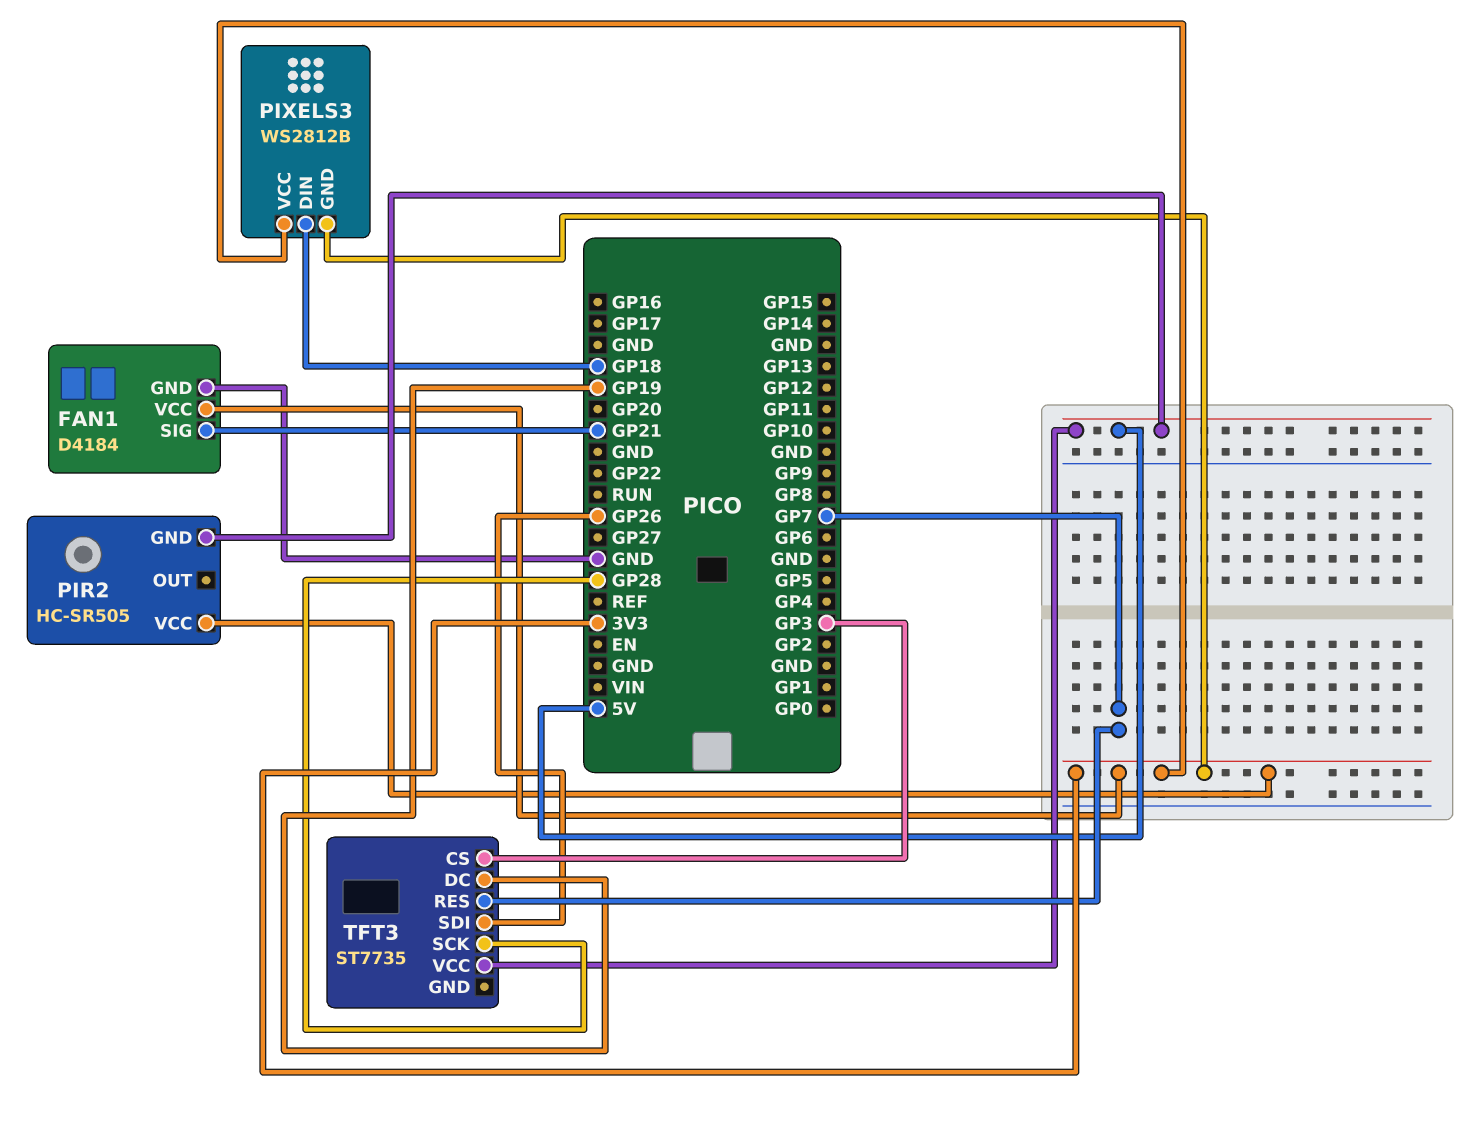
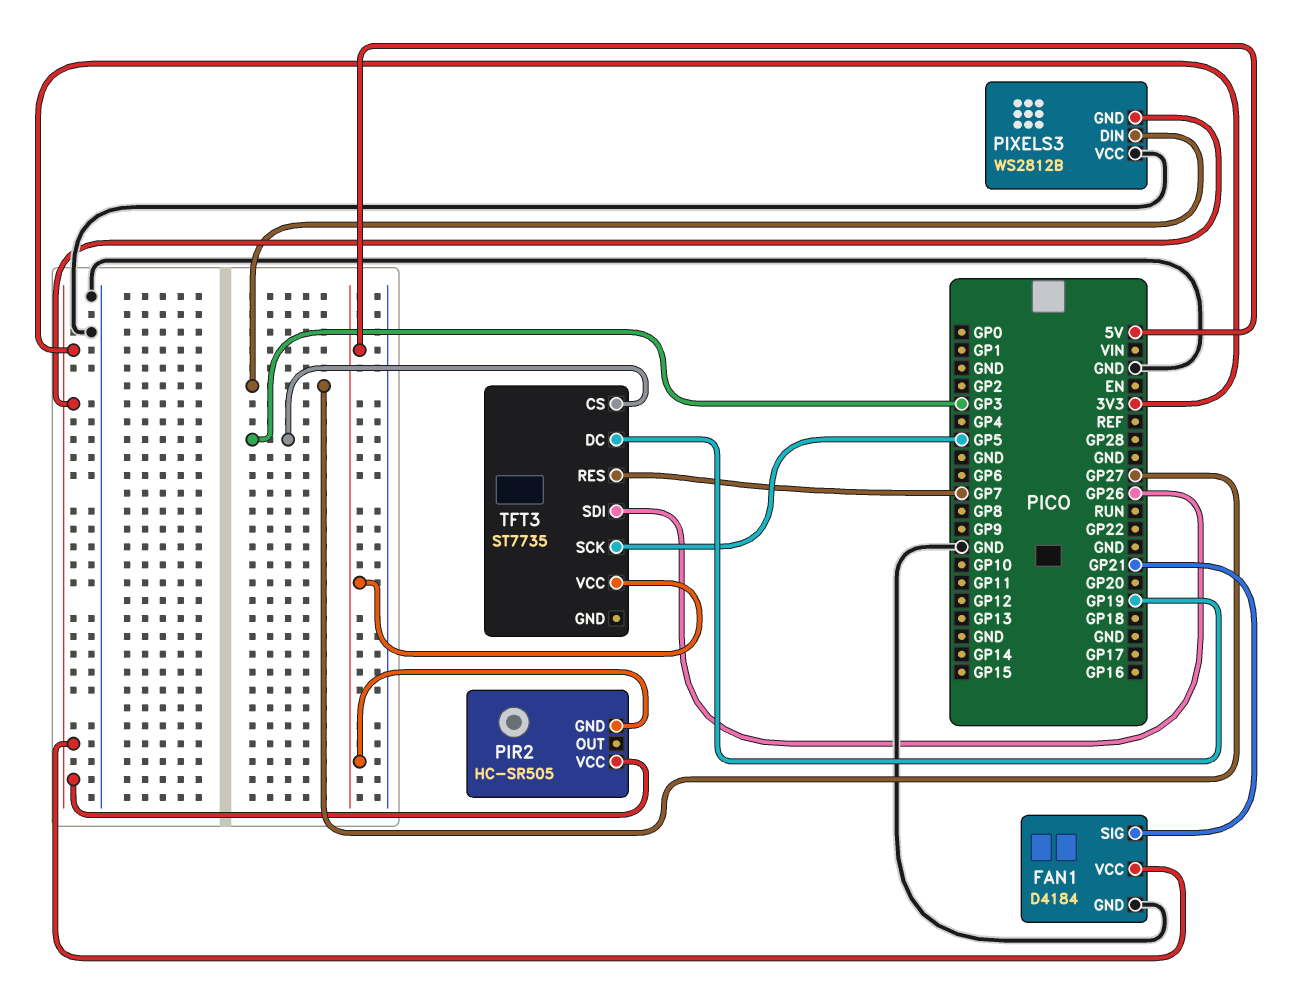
PIXELS3 pin DIN: GP18 -> GP27
PIXELS3 pin VCC: 3V3 -> GND
TFT3 pin SCK: GP28 -> GP5

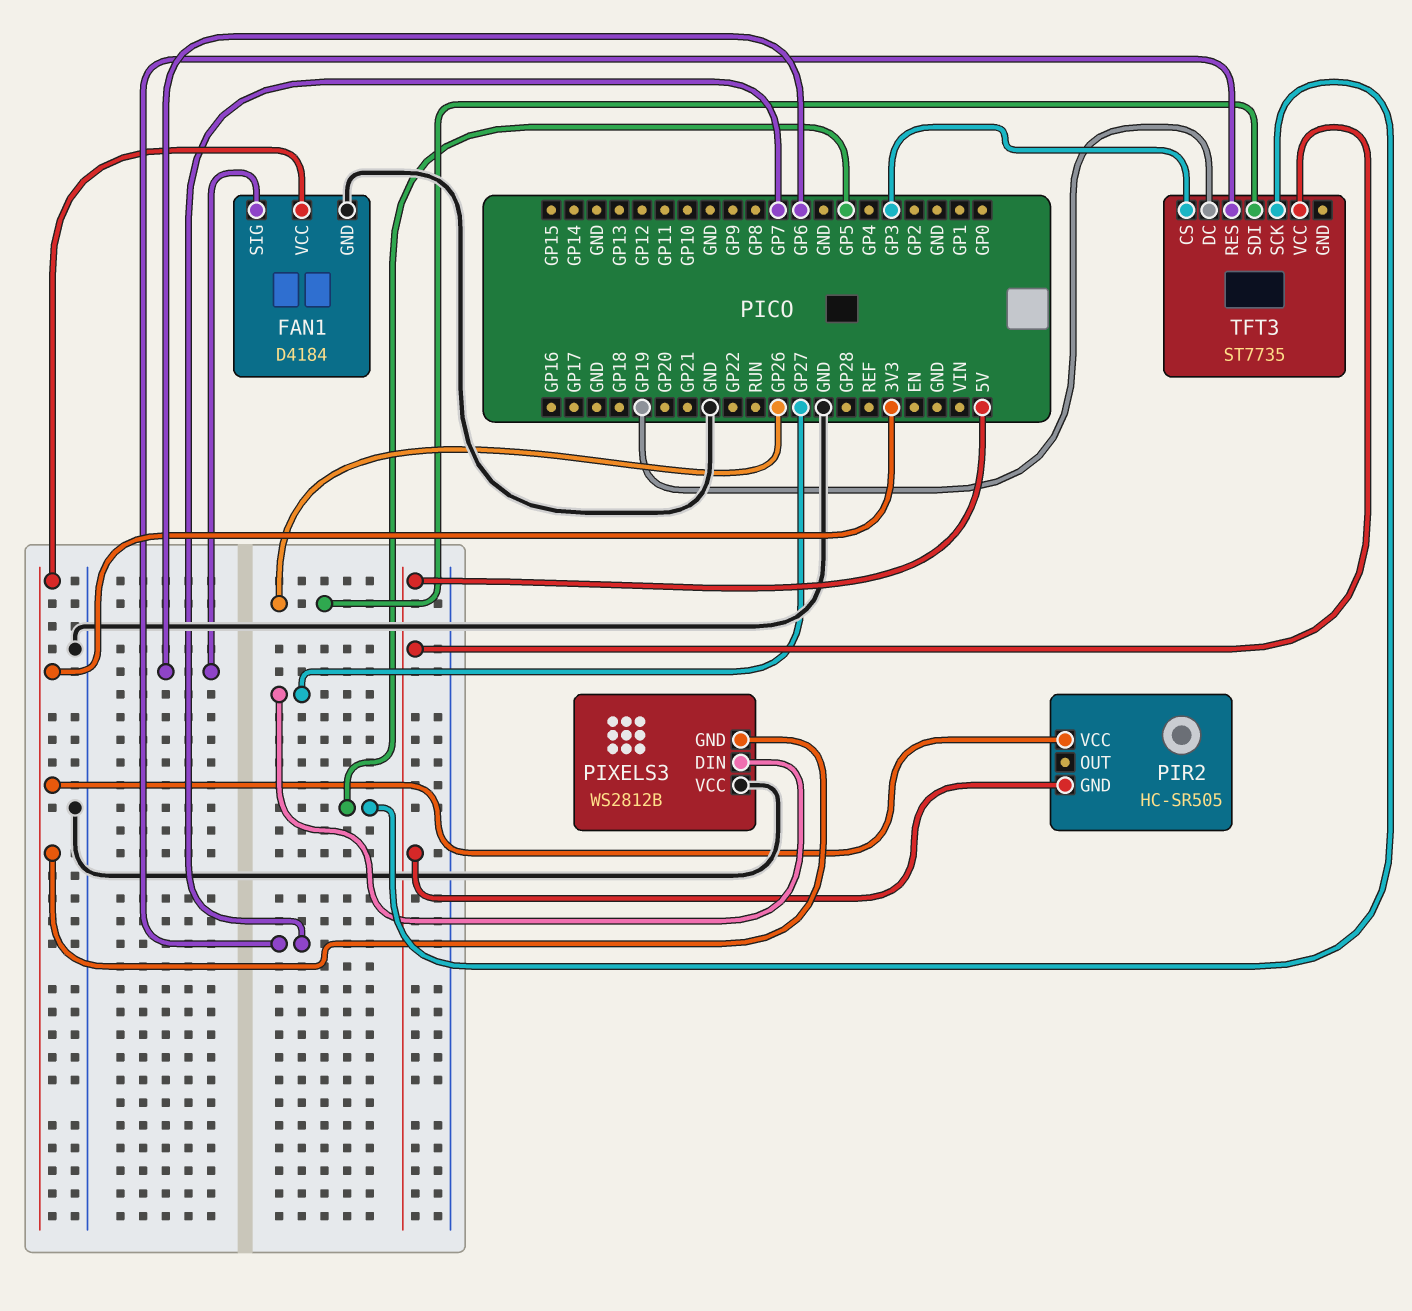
FAN1 pin SIG: GP21 -> GP6

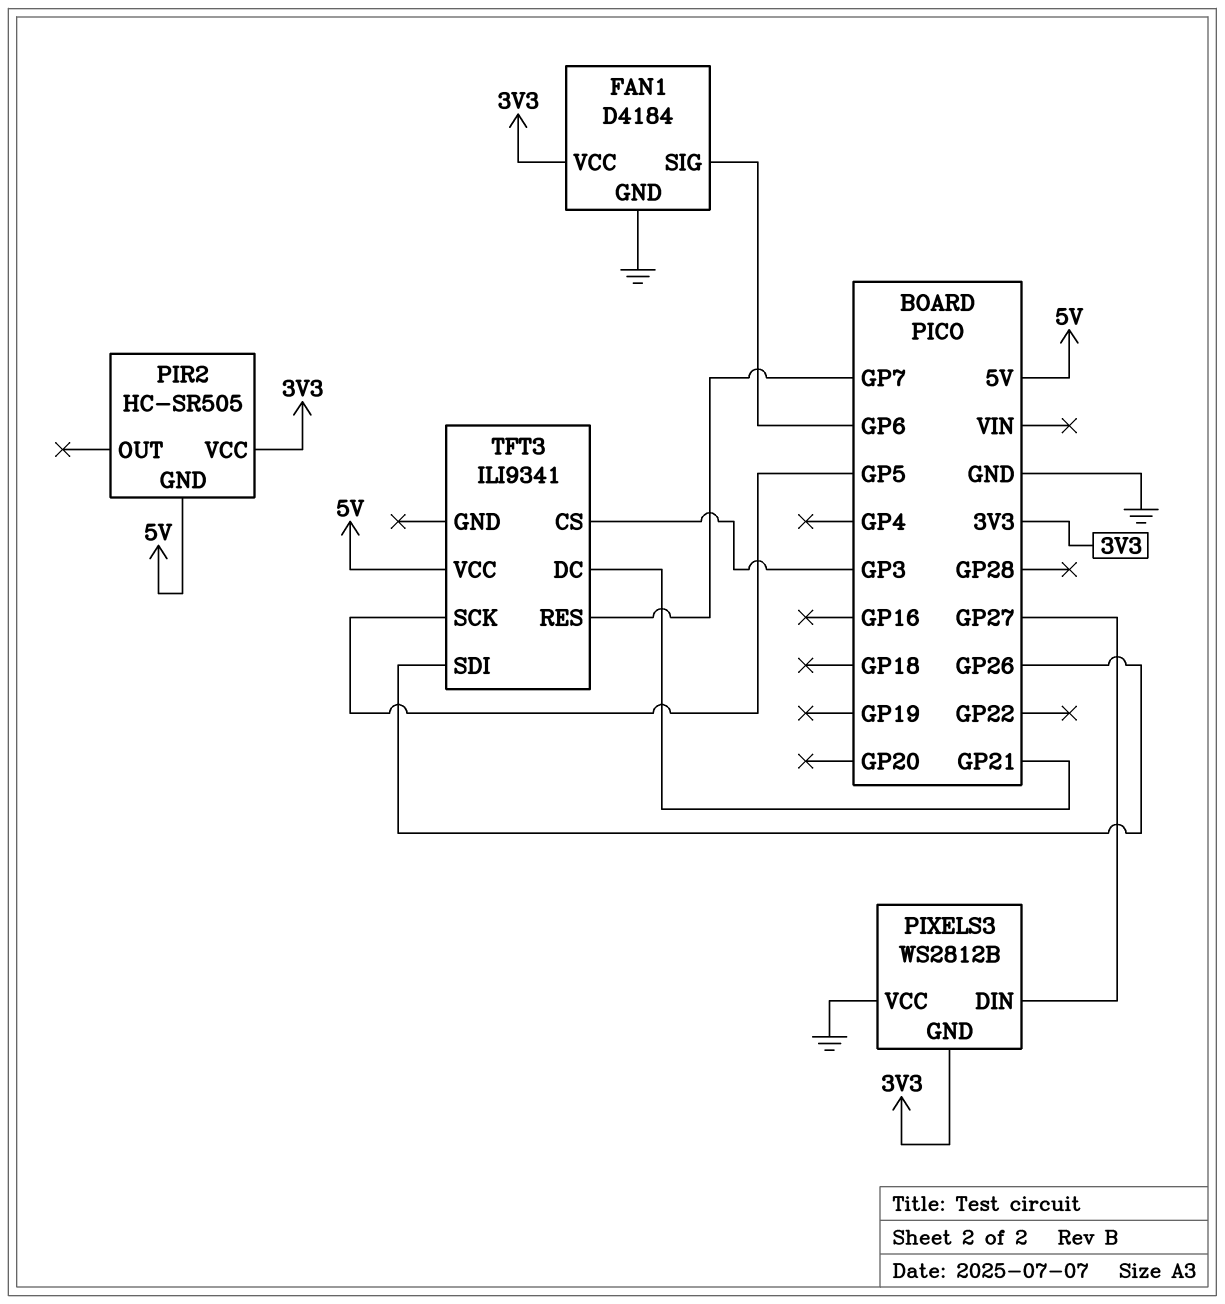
TFT3: ST7735 -> ILI9341
TFT3 pin DC: GP19 -> GP21

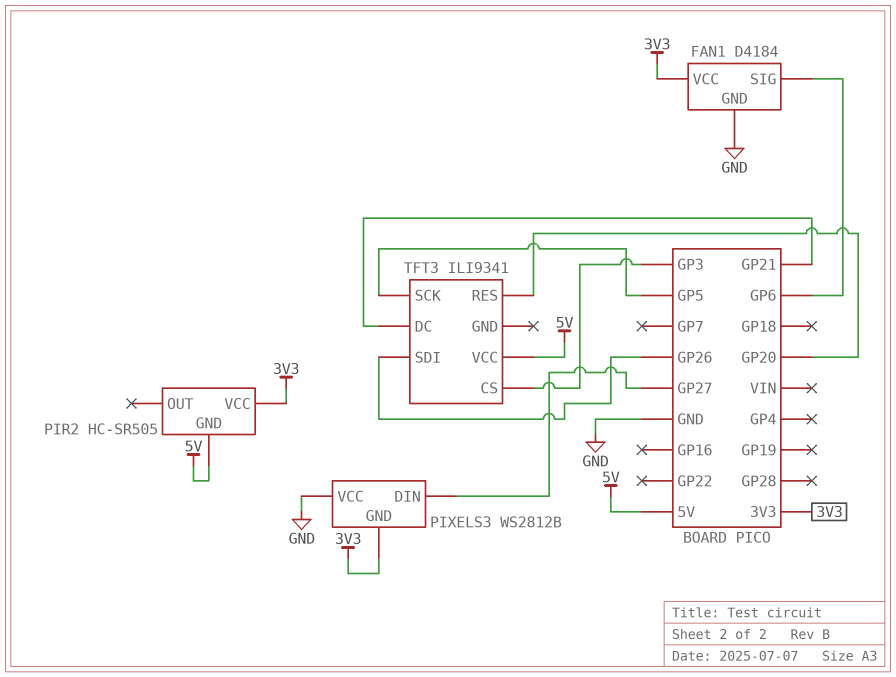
TFT3 pin RES: GP7 -> GP20

